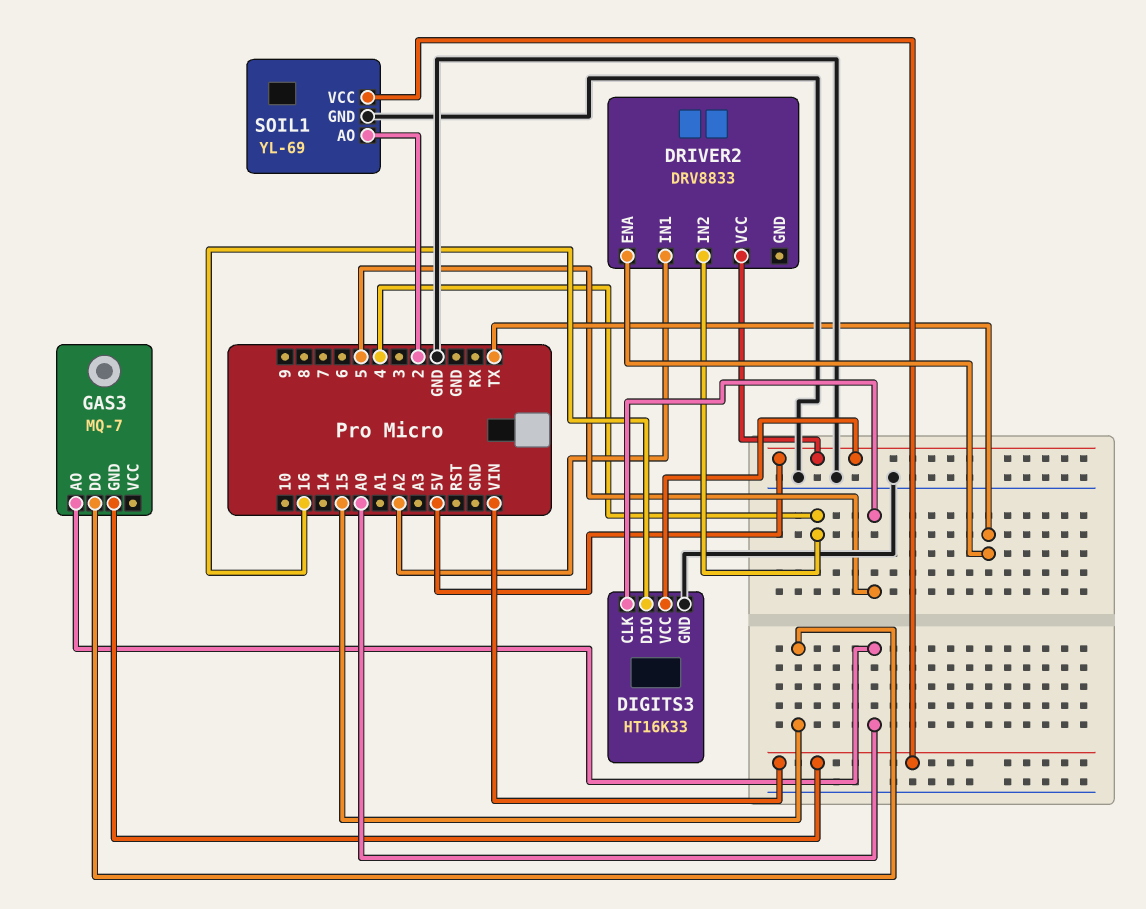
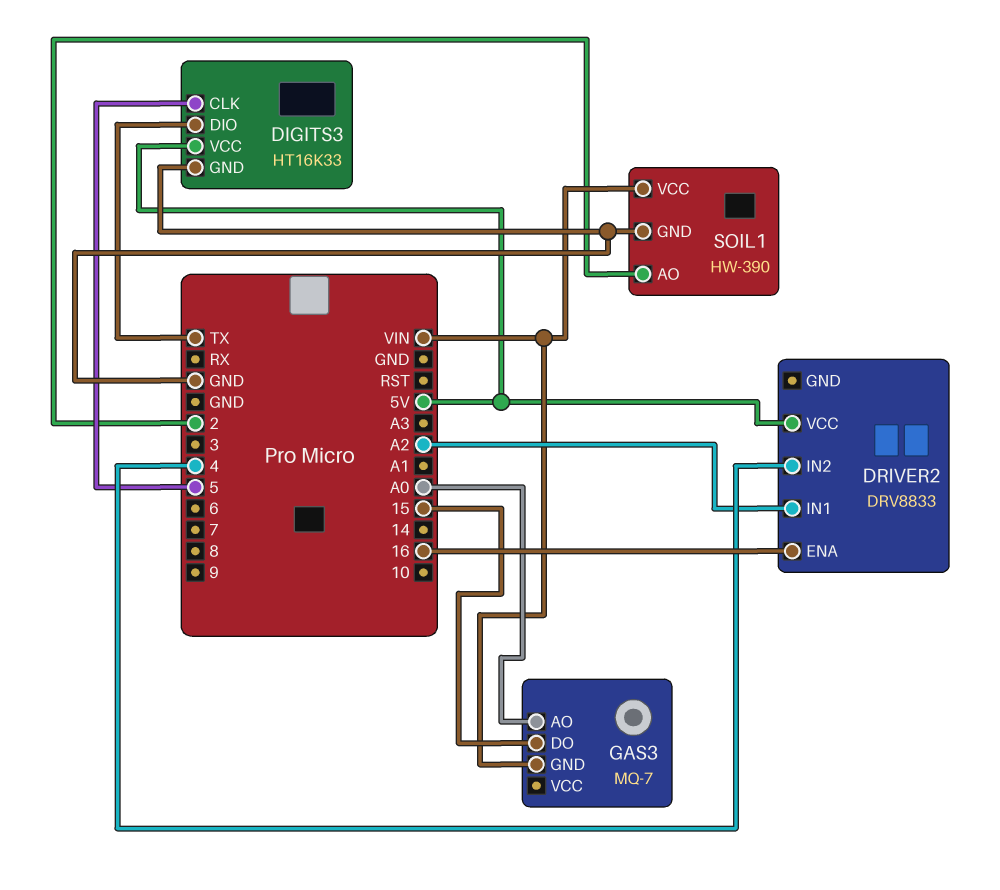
DIGITS3 pin DIO: 16 -> TX
DRIVER2 pin ENA: TX -> 16
SOIL1: YL-69 -> HW-390

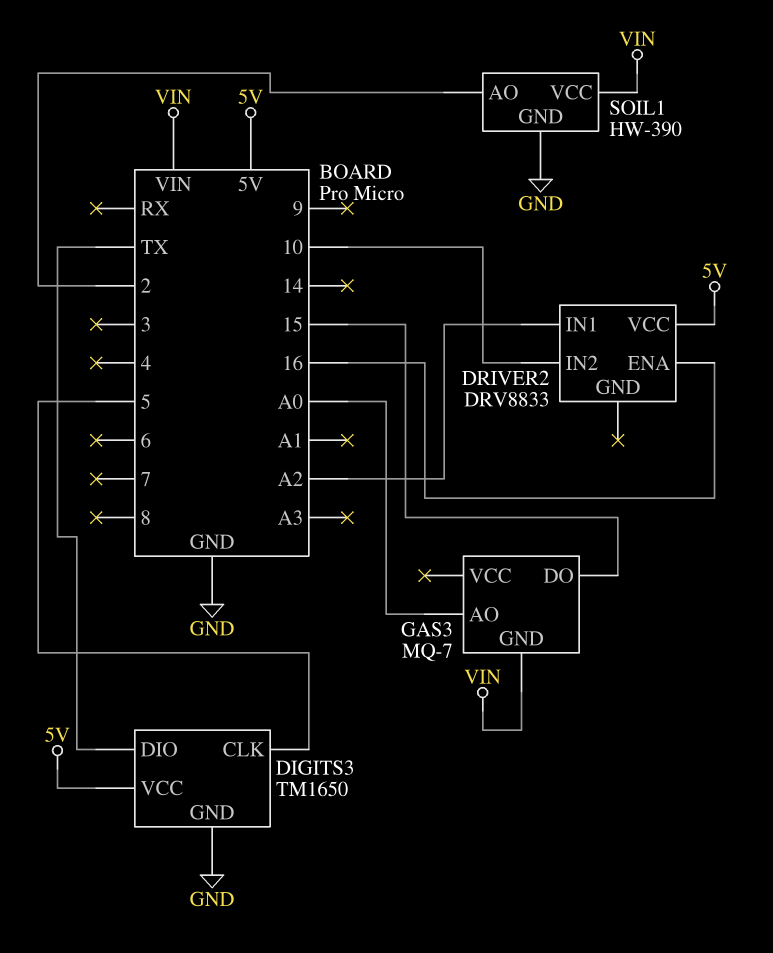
DIGITS3: HT16K33 -> TM1650
DRIVER2 pin IN2: 4 -> 10

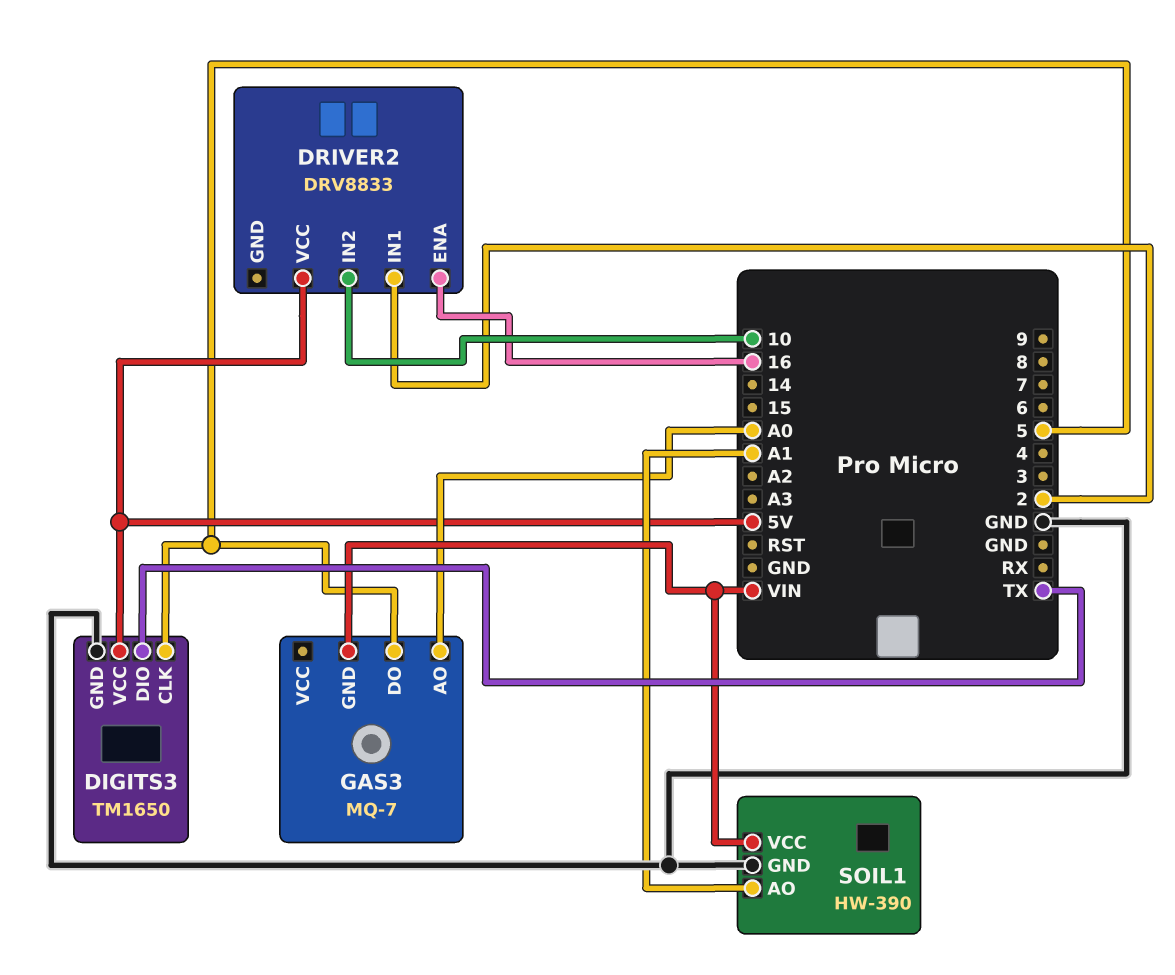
DRIVER2 pin IN1: A2 -> 2
GAS3 pin DO: 15 -> 5
SOIL1 pin AO: 2 -> A1

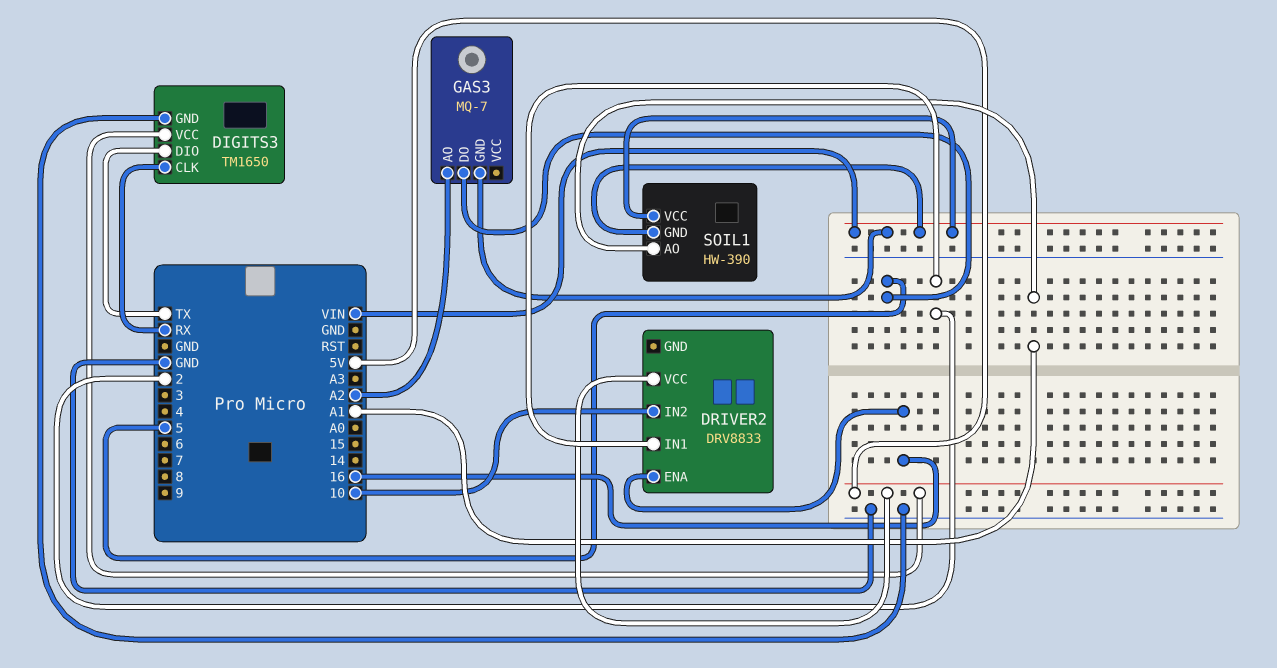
DIGITS3 pin CLK: 5 -> RX
GAS3 pin AO: A0 -> A2
SOIL1 pin GND: GND -> VIN

